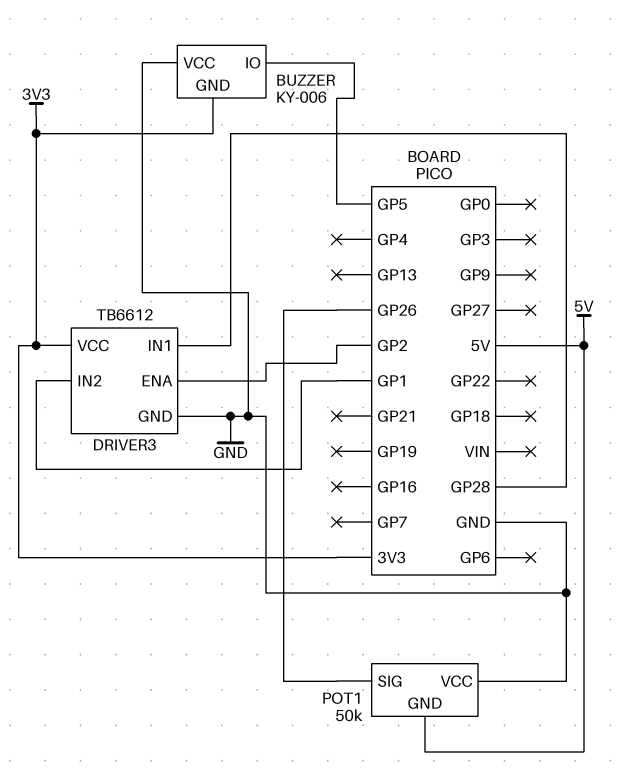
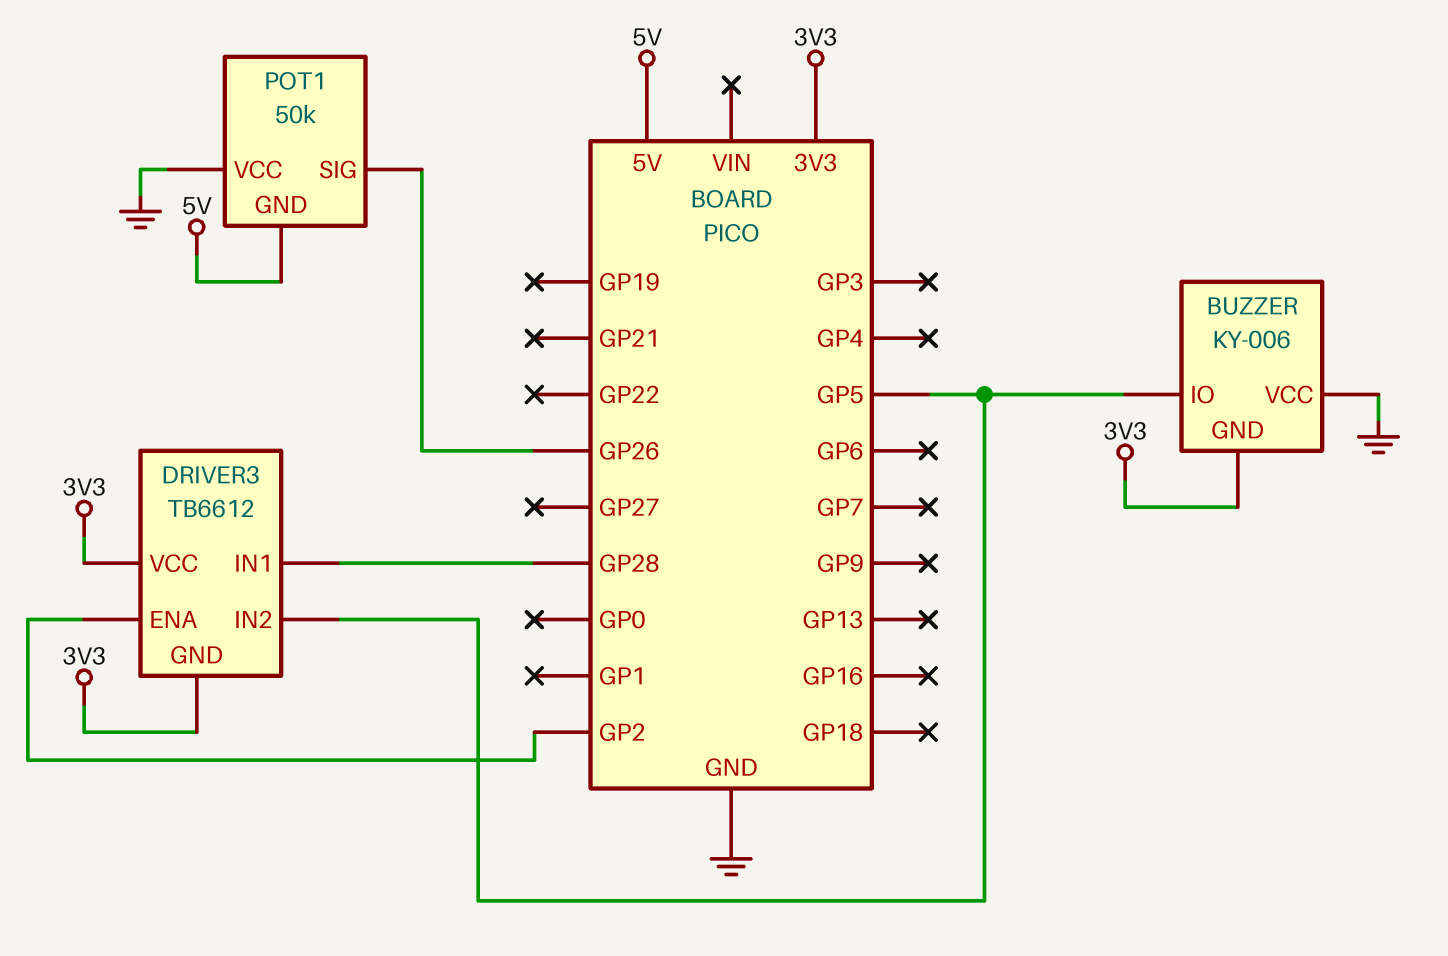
DRIVER3 pin GND: GND -> 3V3
DRIVER3 pin IN2: GP1 -> GP5

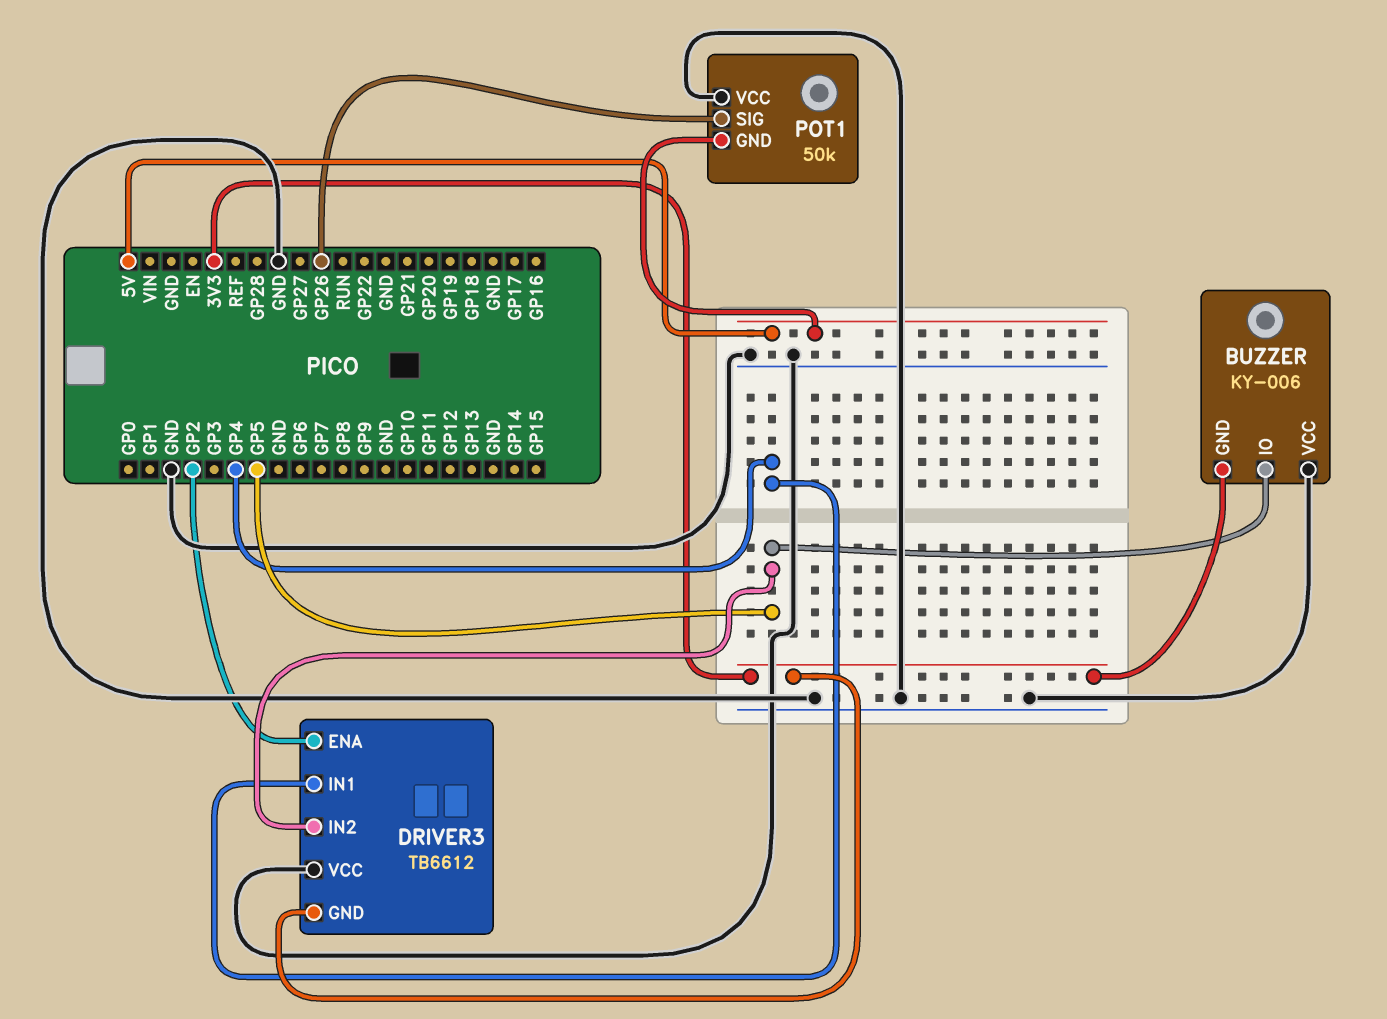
DRIVER3 pin IN1: GP28 -> GP4
DRIVER3 pin VCC: 3V3 -> GND

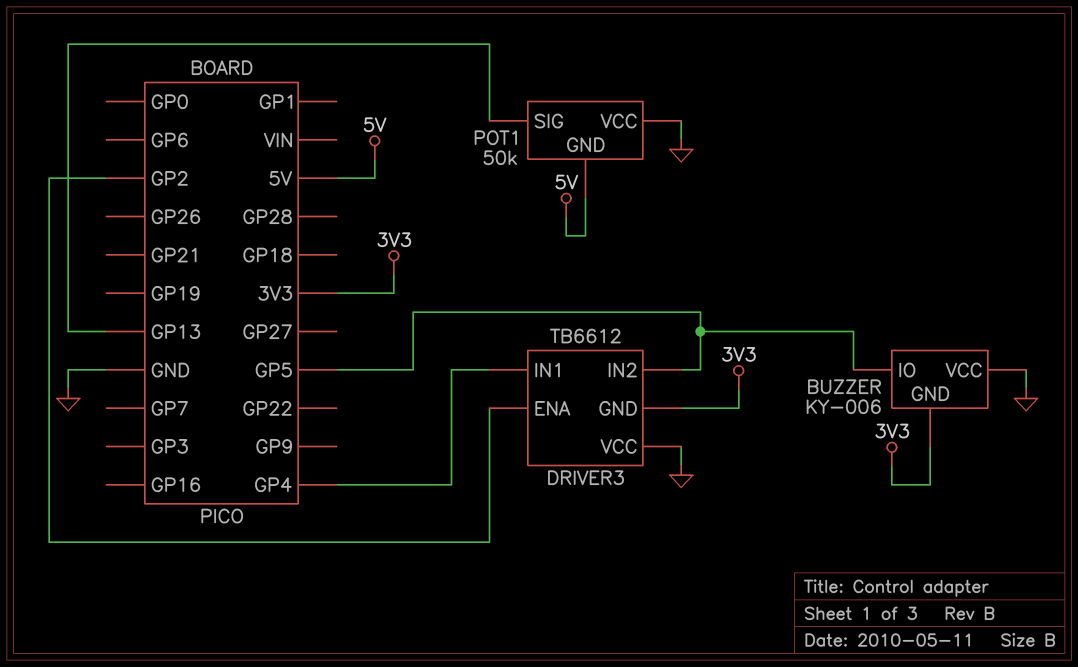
POT1 pin SIG: GP26 -> GP13

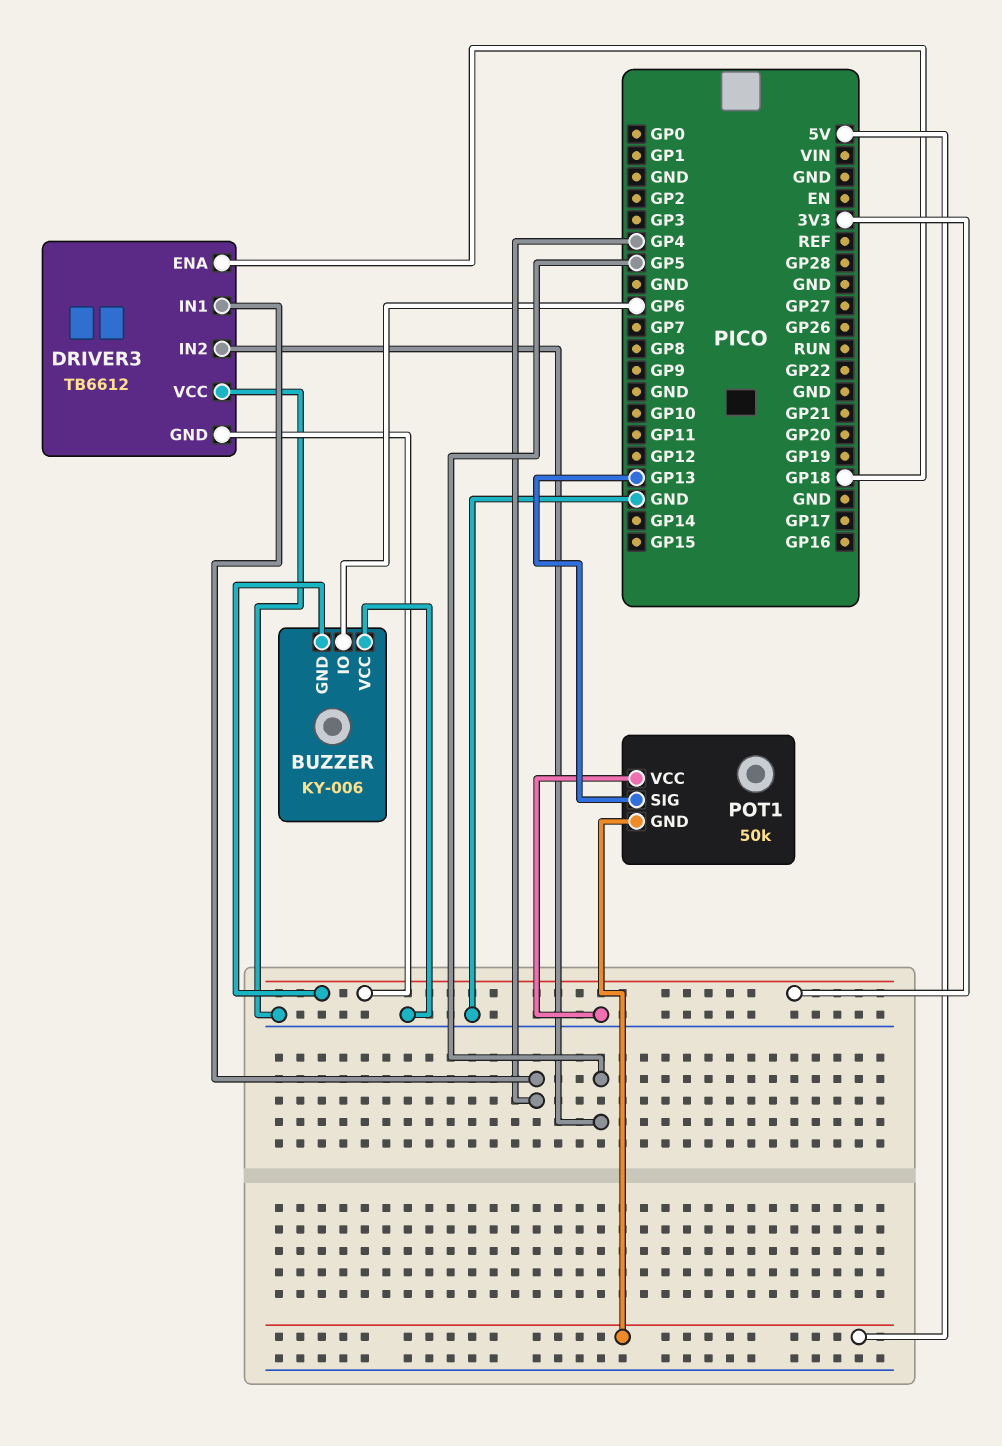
BUZZER pin IO: GP5 -> GP6
DRIVER3 pin ENA: GP2 -> GP18

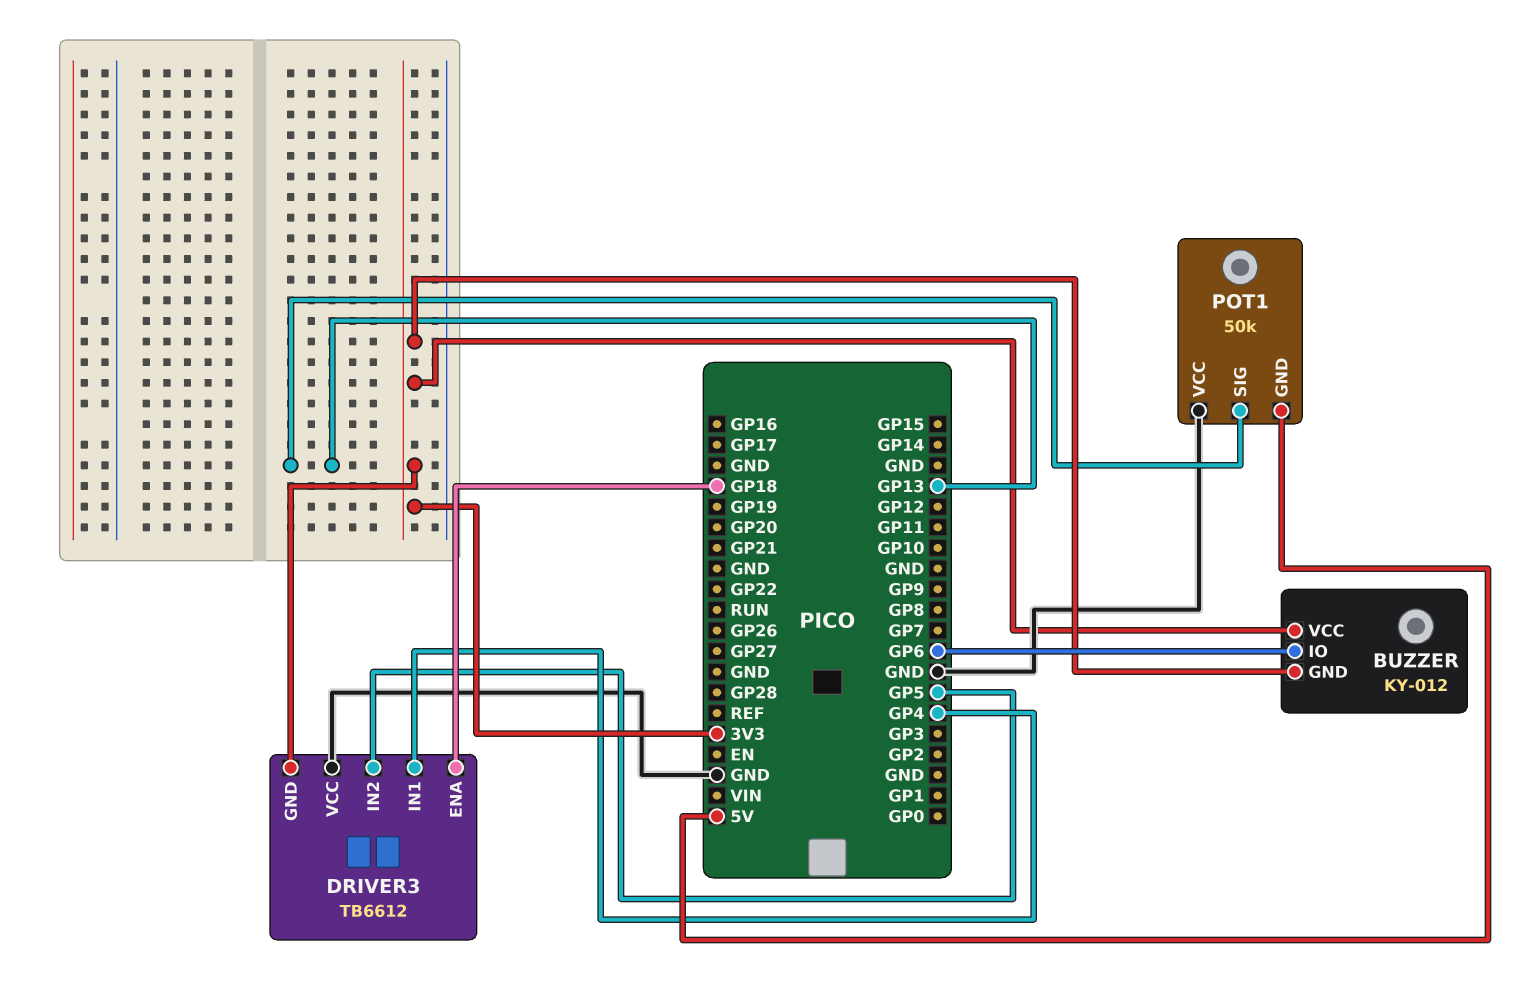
BUZZER: KY-006 -> KY-012
BUZZER pin VCC: GND -> 3V3

